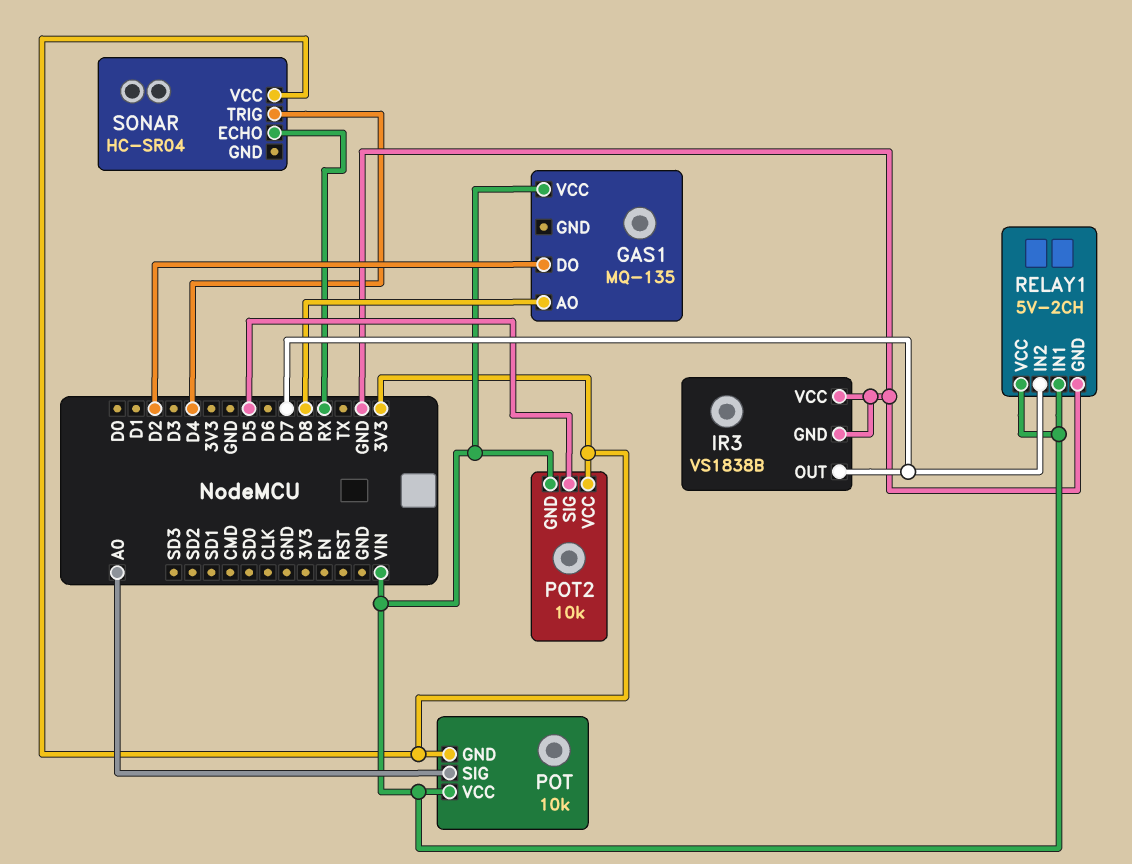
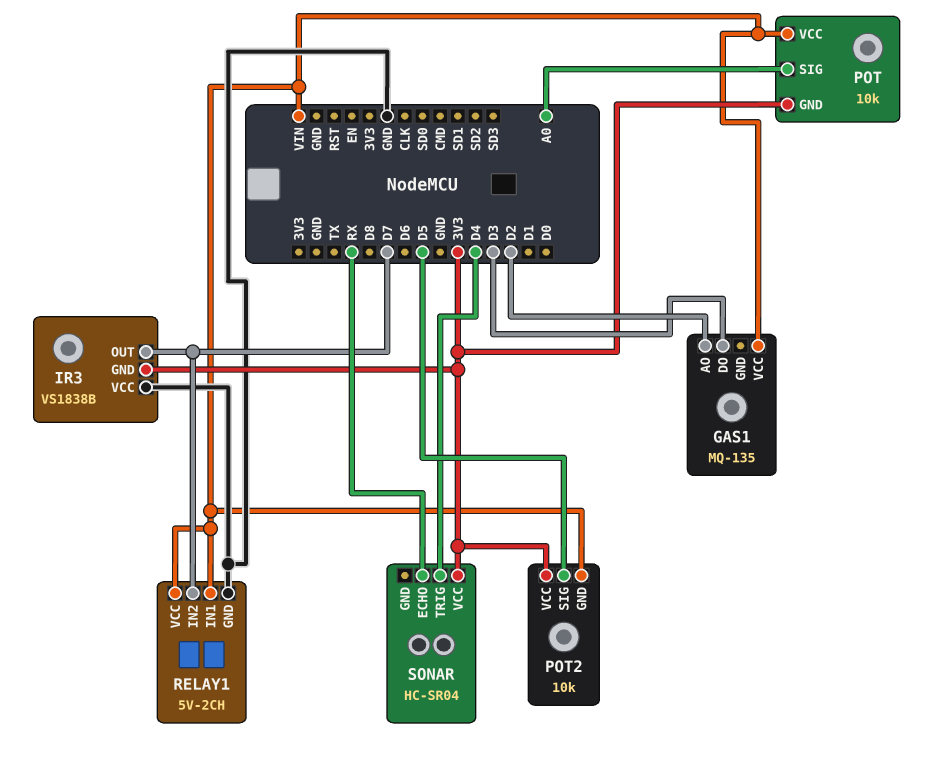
GAS1 pin AO: D8 -> D2
GAS1 pin DO: D2 -> D3
IR3 pin GND: GND -> 3V3

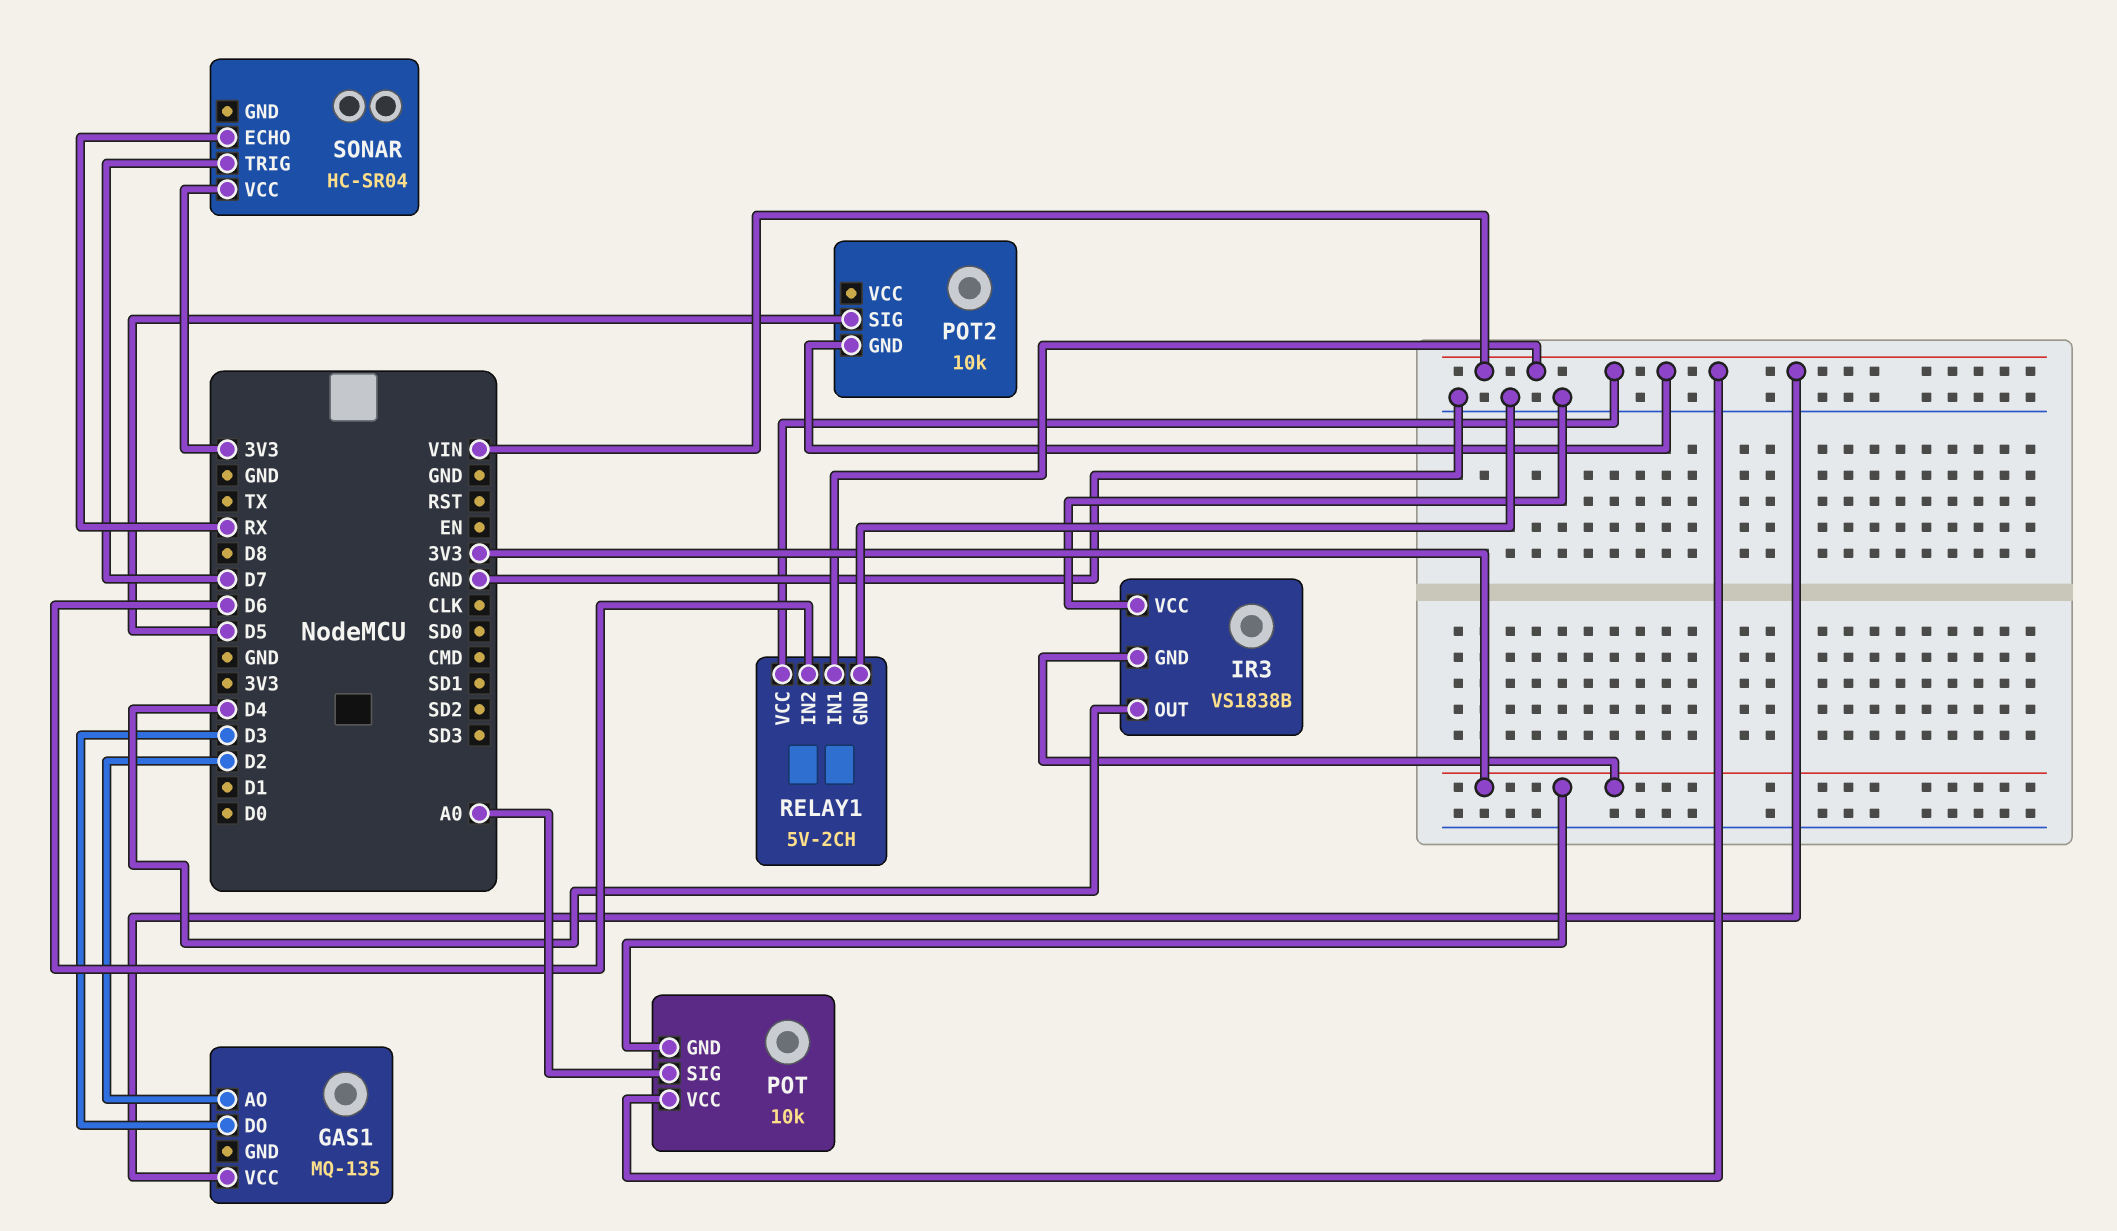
IR3 pin OUT: D7 -> D4
POT2 pin VCC: 3V3 -> none
RELAY1 pin IN2: D7 -> D6
SONAR pin TRIG: D4 -> D7

